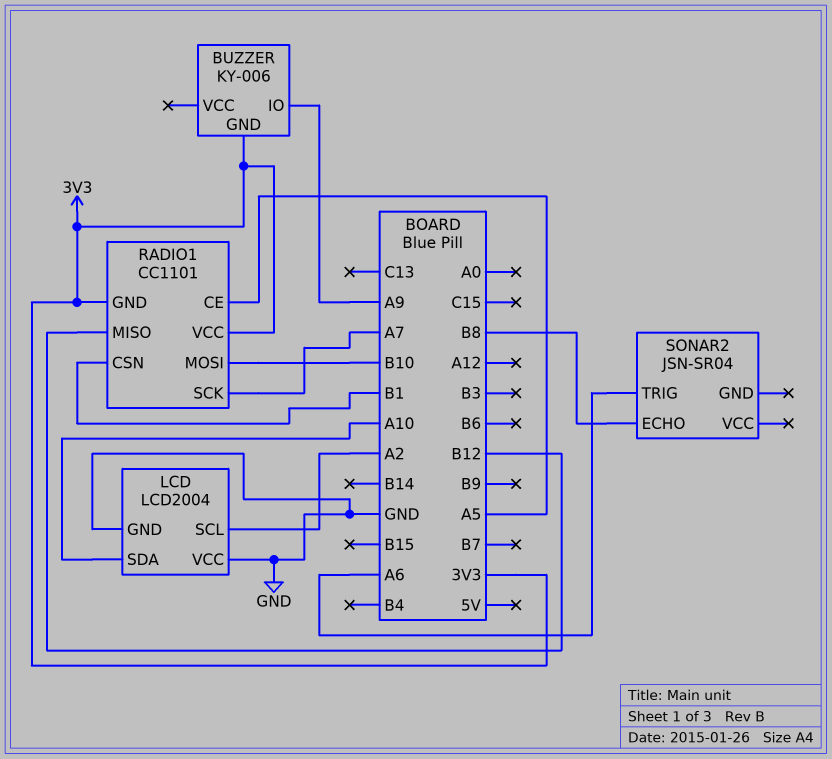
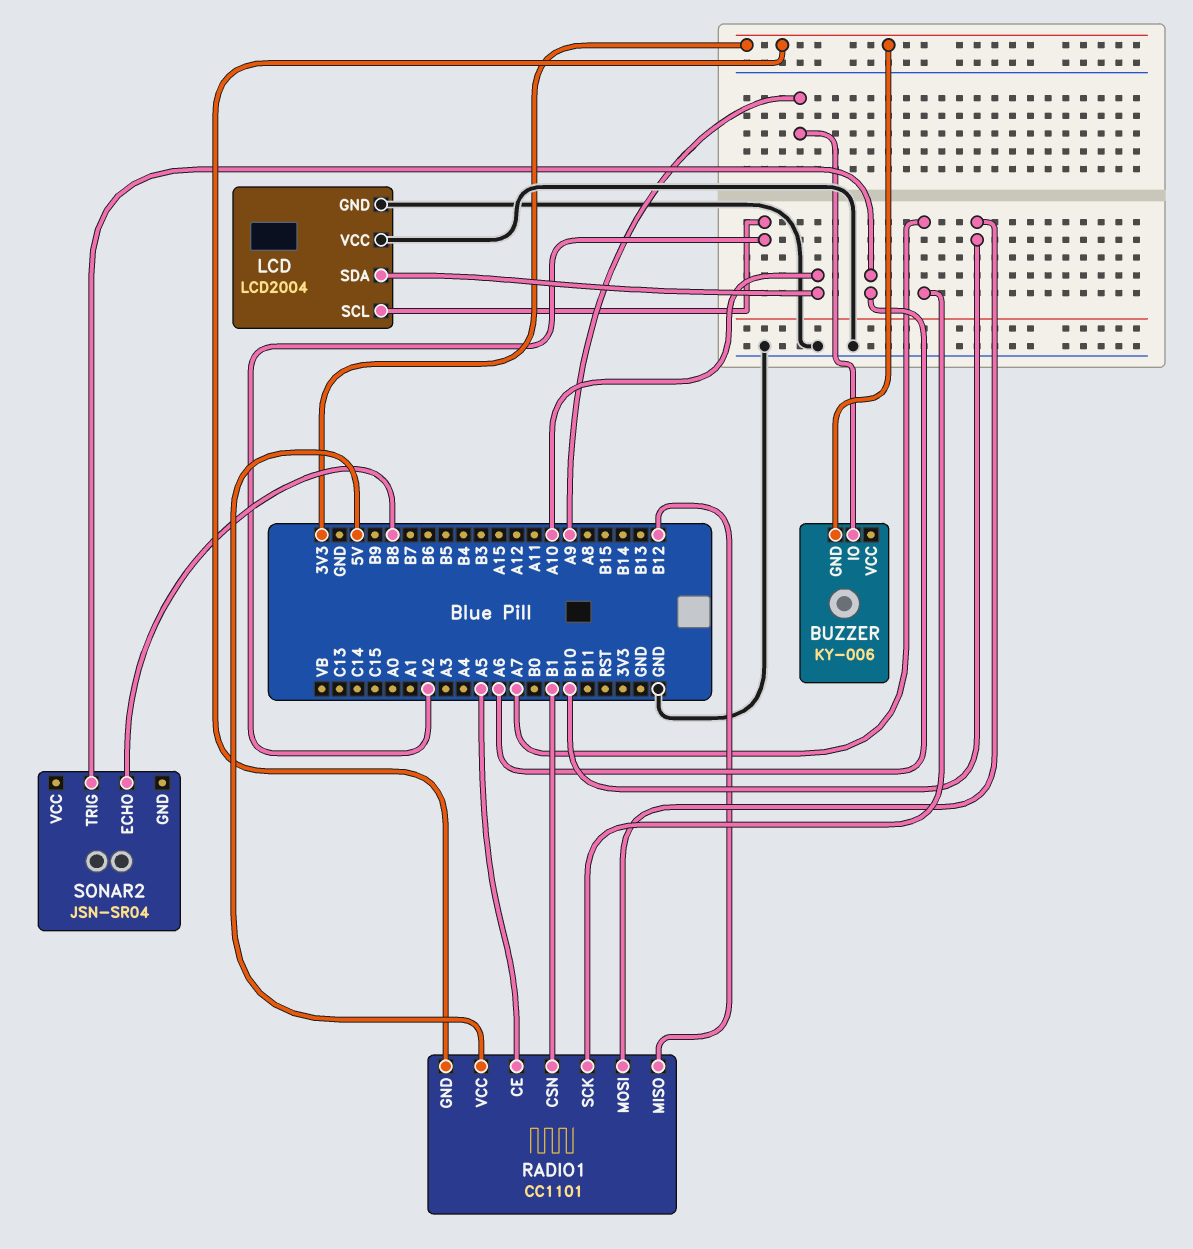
RADIO1 pin VCC: 3V3 -> 5V

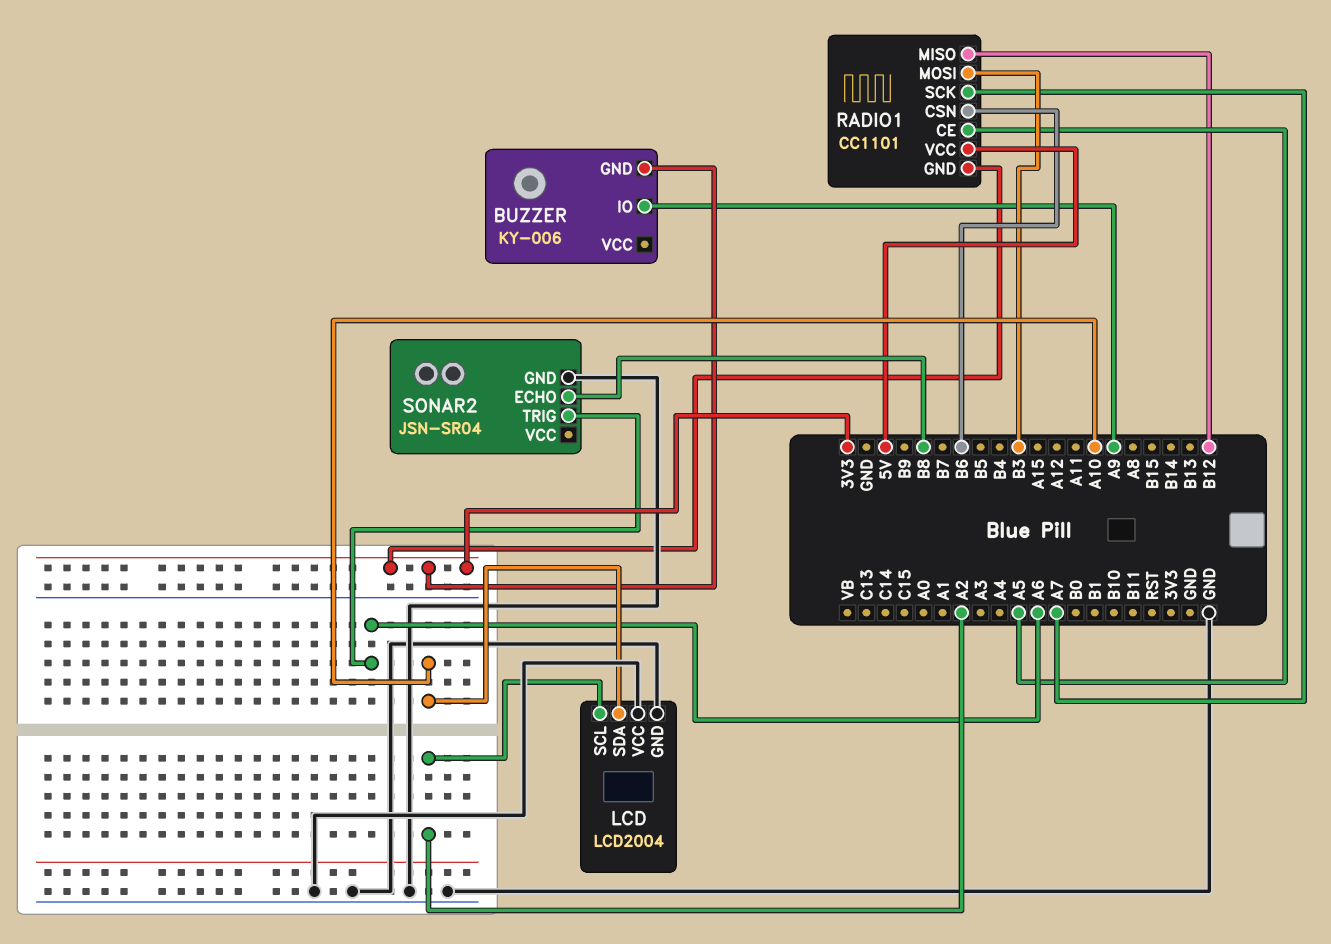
RADIO1 pin CSN: B1 -> B6
RADIO1 pin MOSI: B10 -> B3
SONAR2 pin GND: none -> GND

